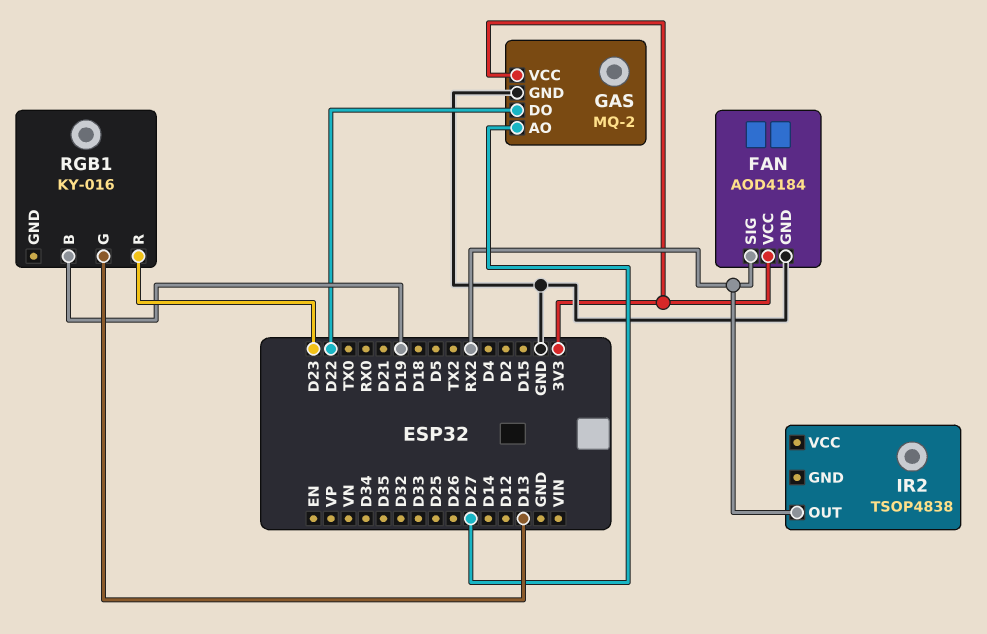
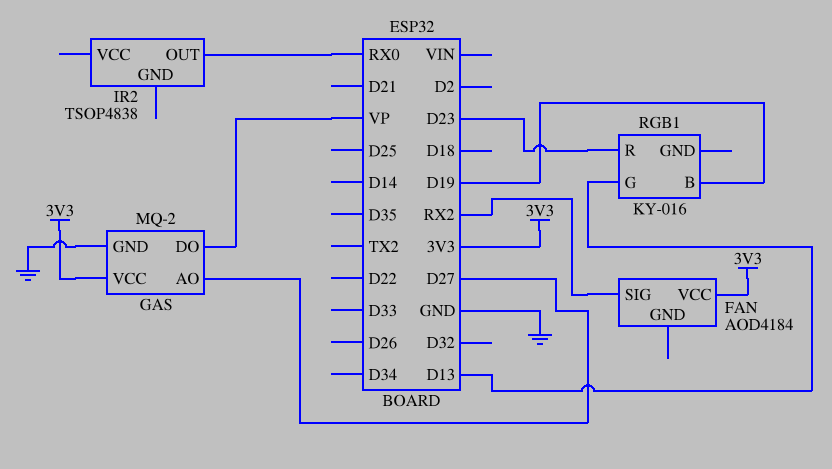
FAN pin GND: GND -> none
GAS pin DO: D22 -> VP
IR2 pin OUT: RX2 -> RX0

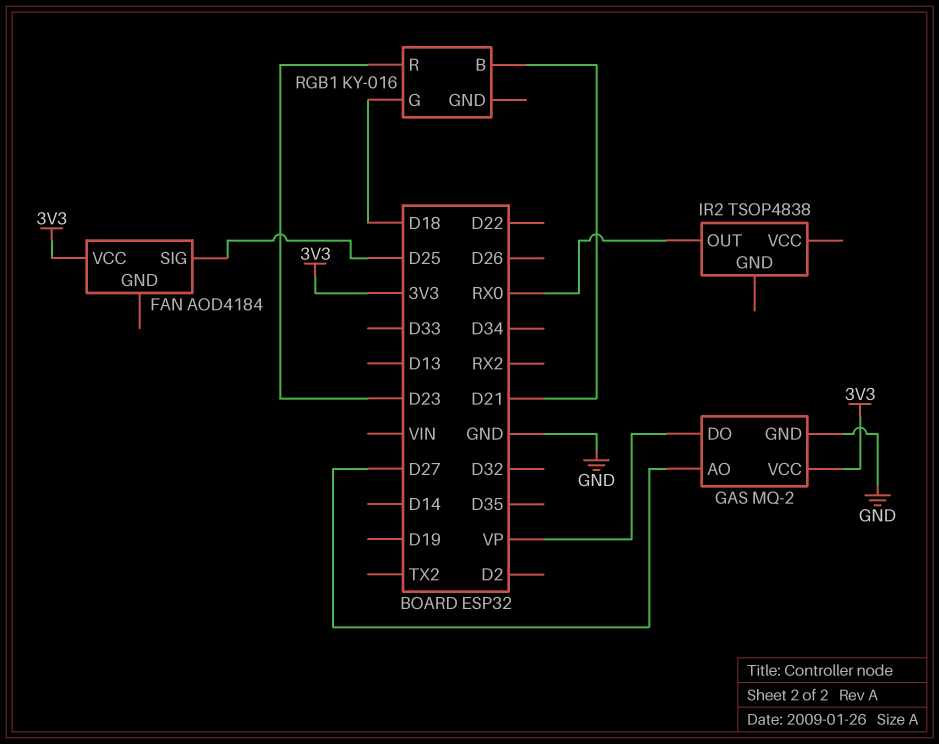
FAN pin SIG: RX2 -> D25
RGB1 pin B: D19 -> D21
RGB1 pin G: D13 -> D18

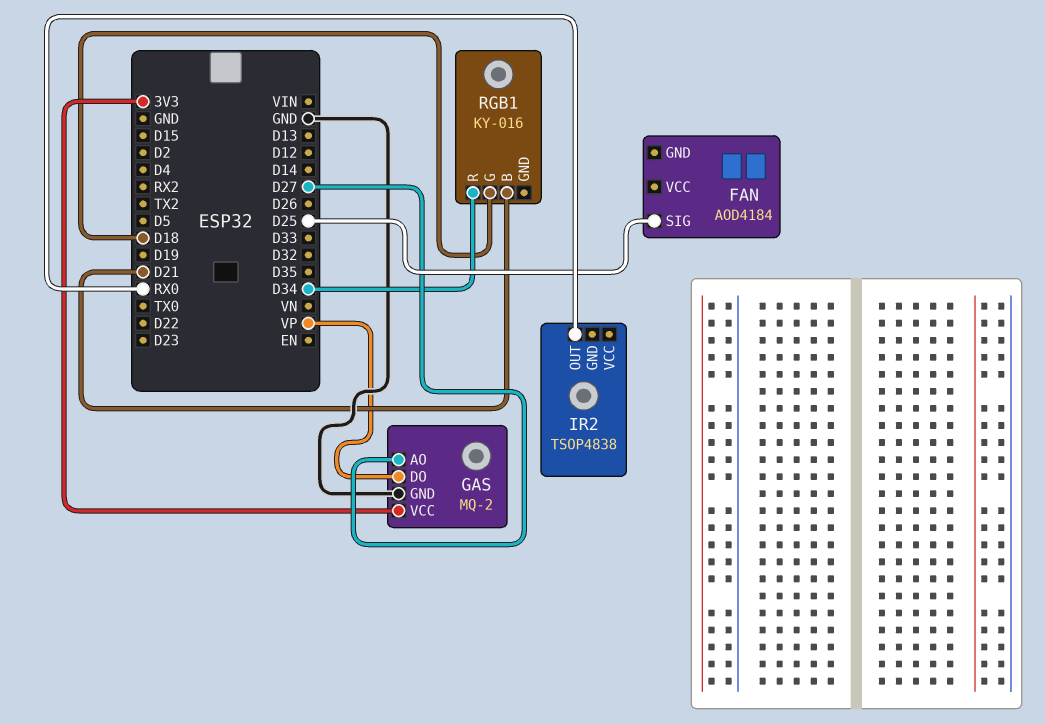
FAN pin VCC: 3V3 -> none
RGB1 pin R: D23 -> D34

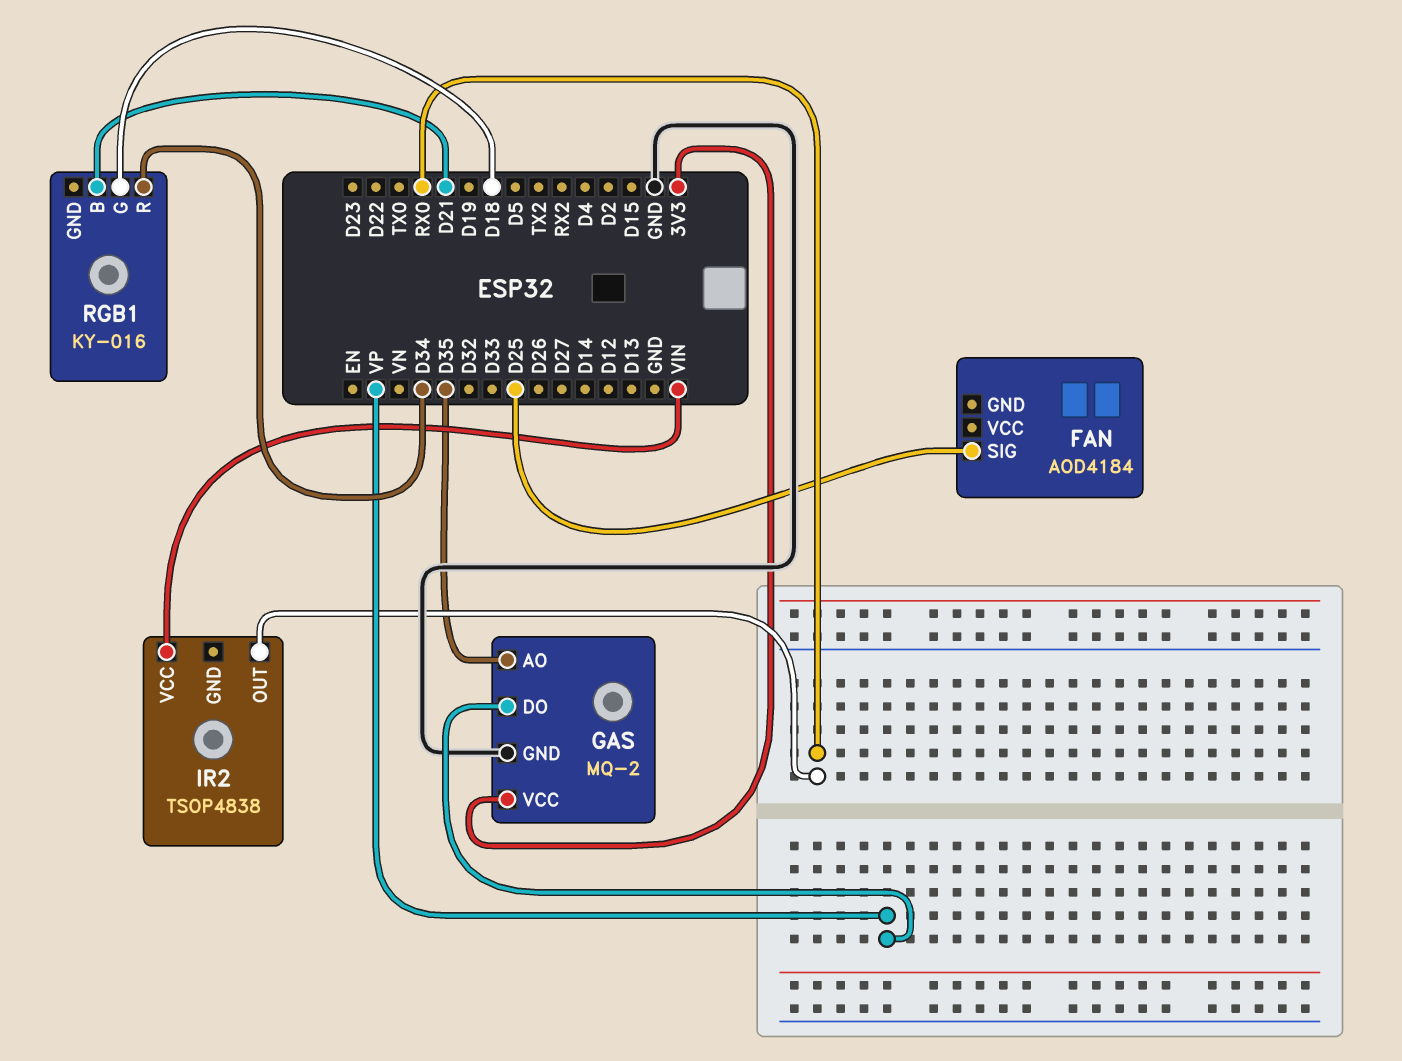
GAS pin AO: D27 -> D35
IR2 pin VCC: none -> VIN

